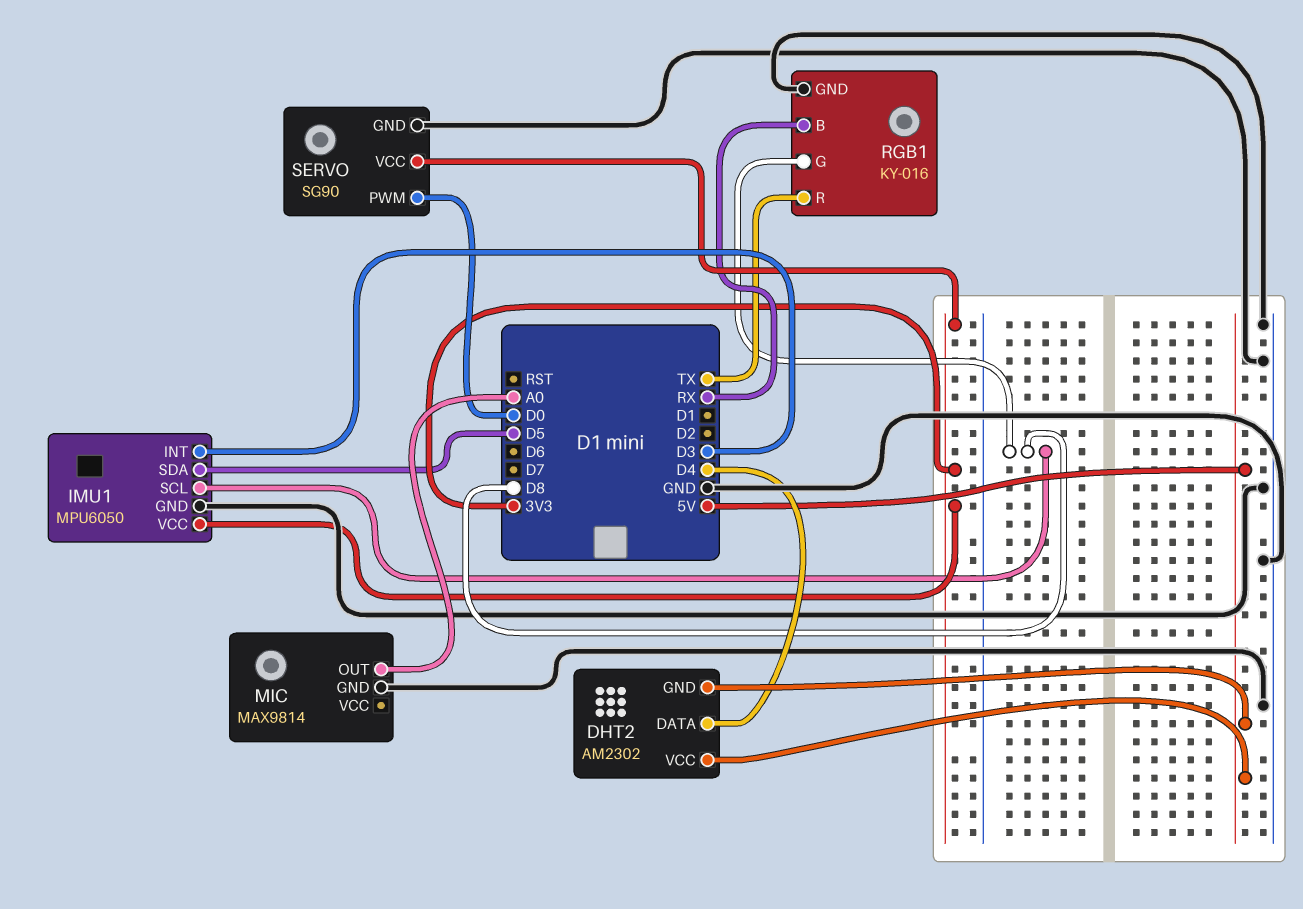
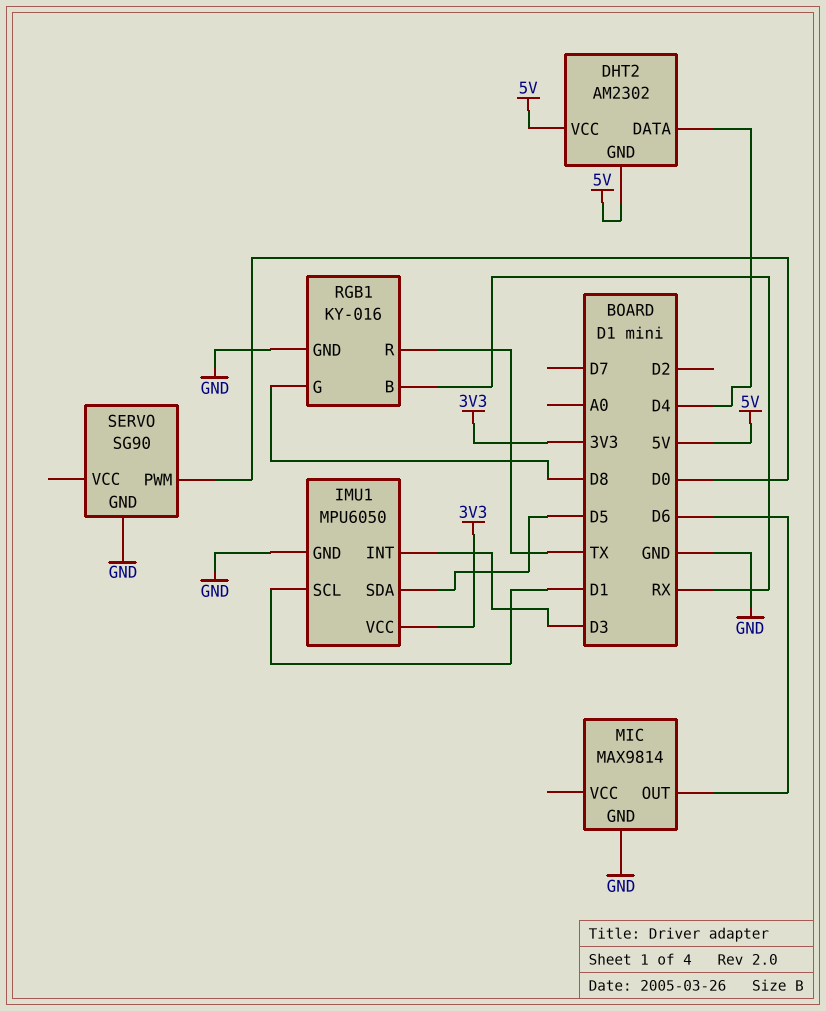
IMU1 pin SCL: D8 -> D1
MIC pin OUT: A0 -> D6
SERVO pin VCC: 3V3 -> none

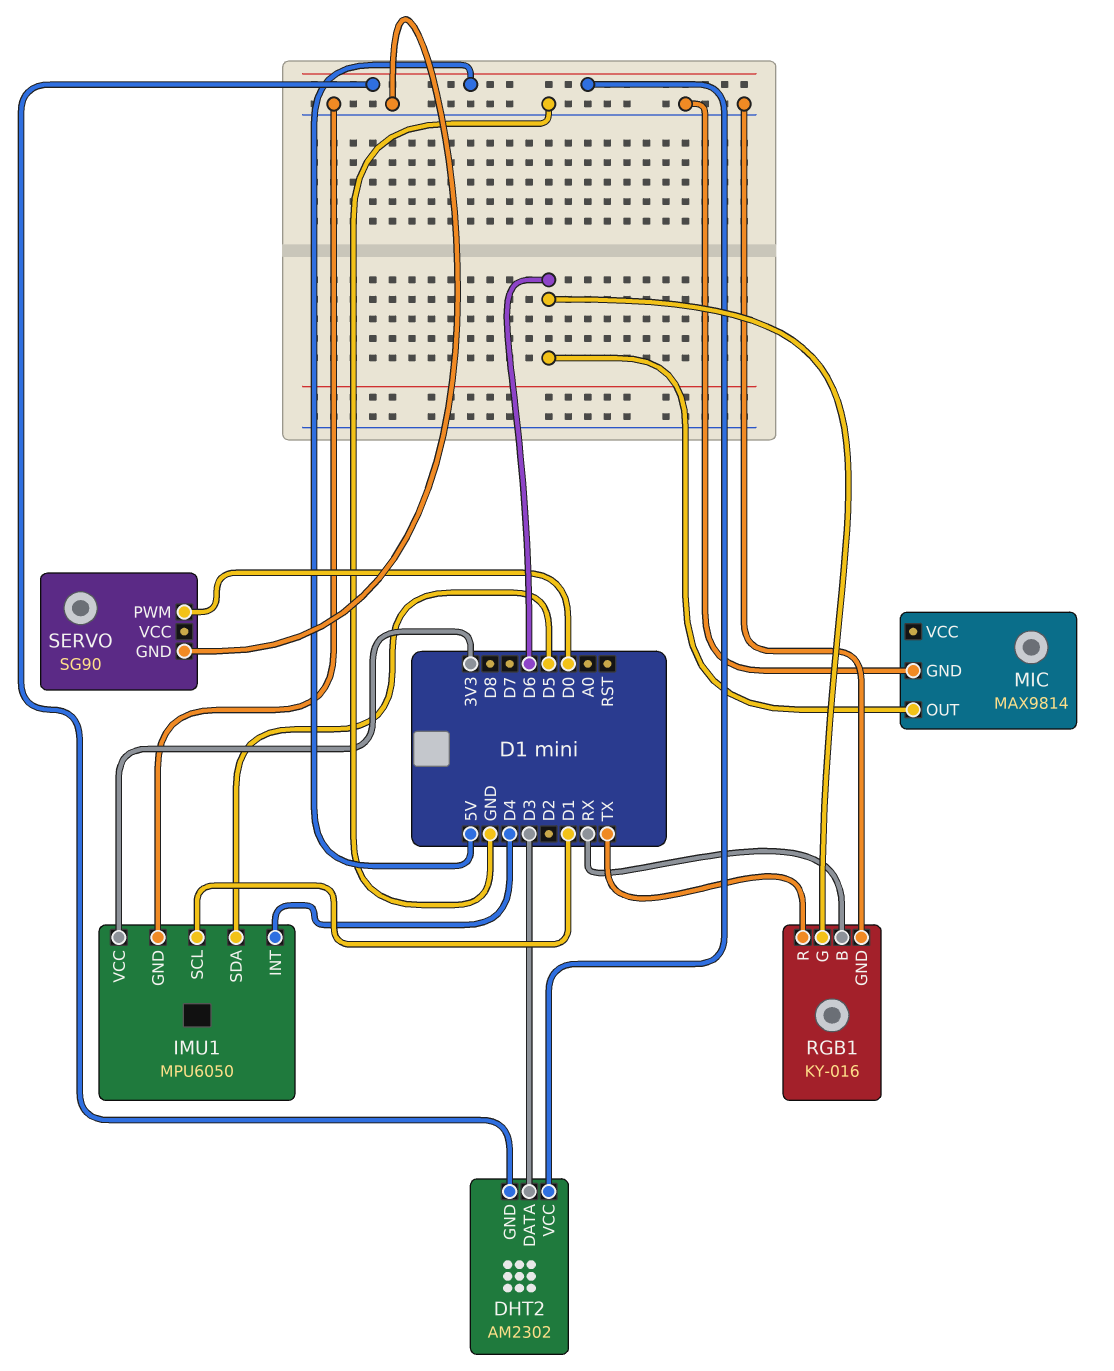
DHT2 pin DATA: D4 -> D3
IMU1 pin INT: D3 -> D4
RGB1 pin G: D8 -> D6

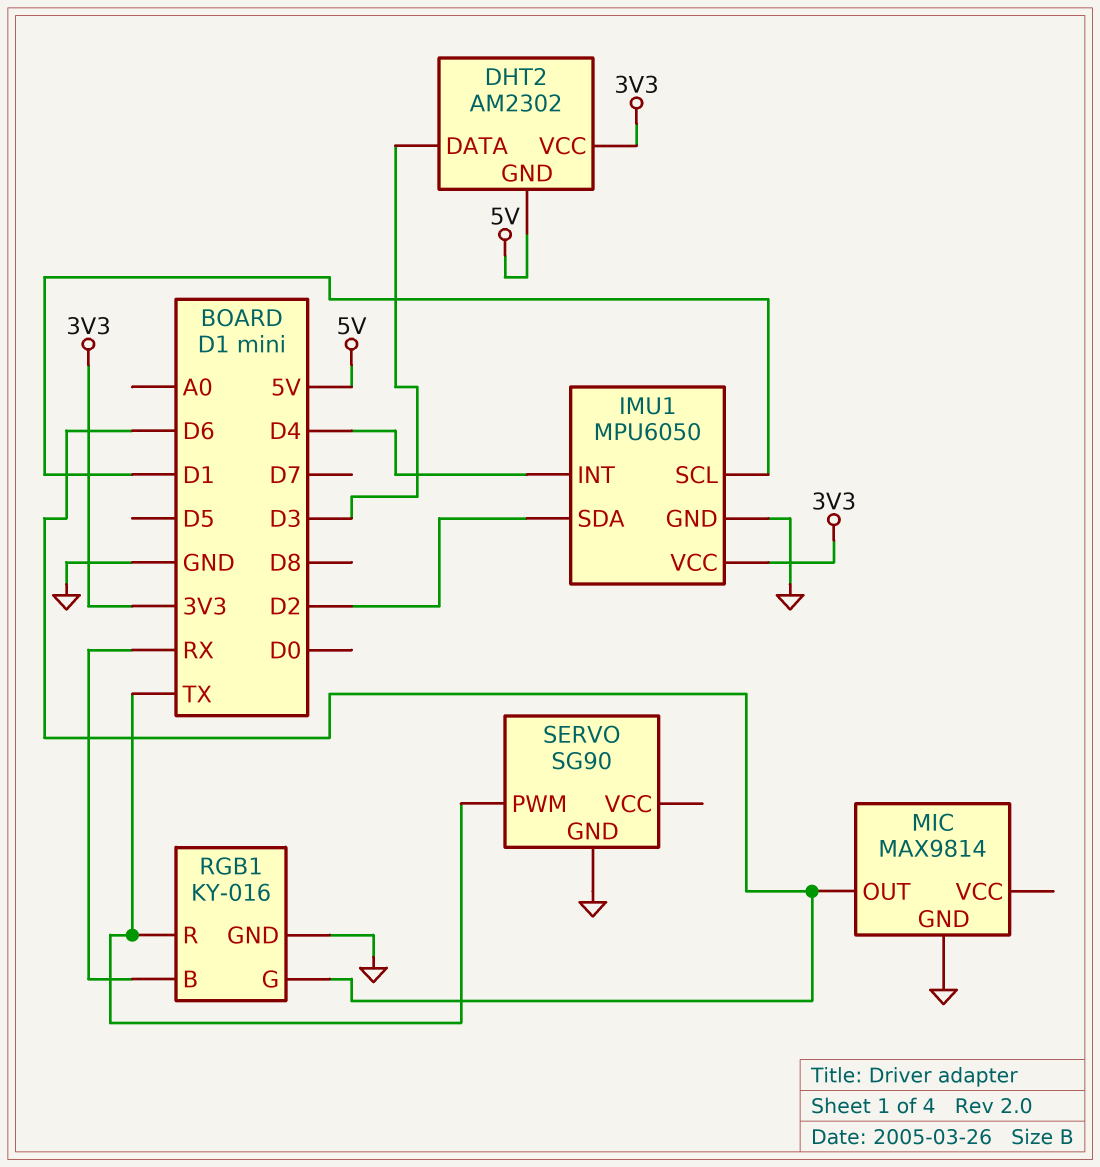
DHT2 pin VCC: 5V -> 3V3
IMU1 pin SDA: D5 -> D2
SERVO pin PWM: D0 -> TX

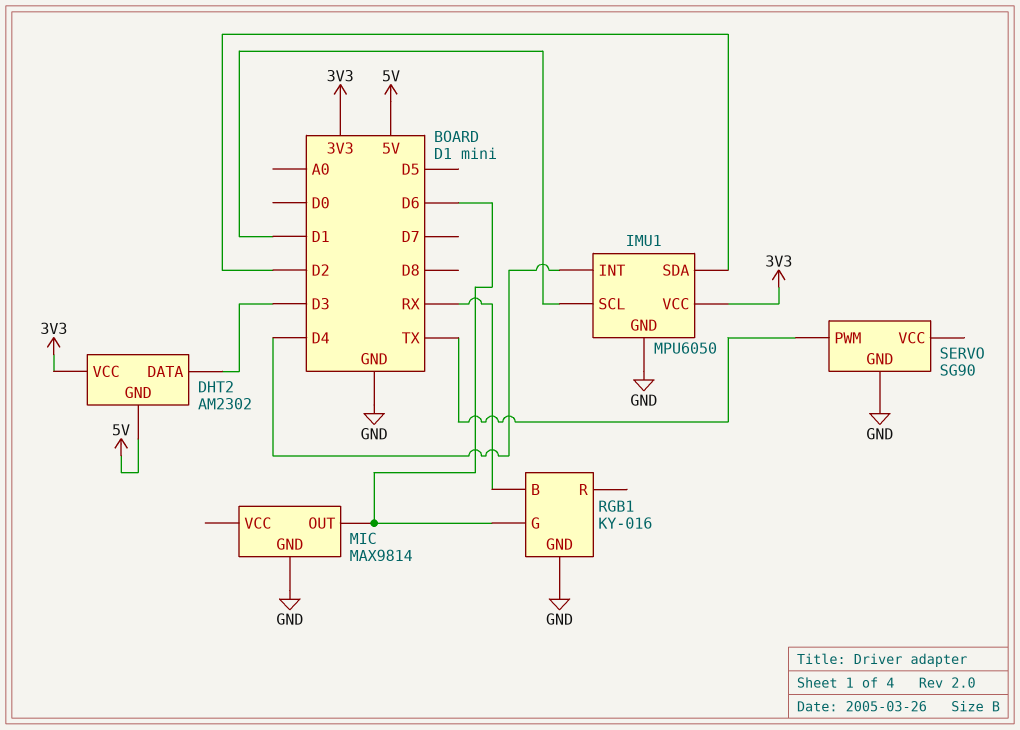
RGB1 pin R: TX -> none

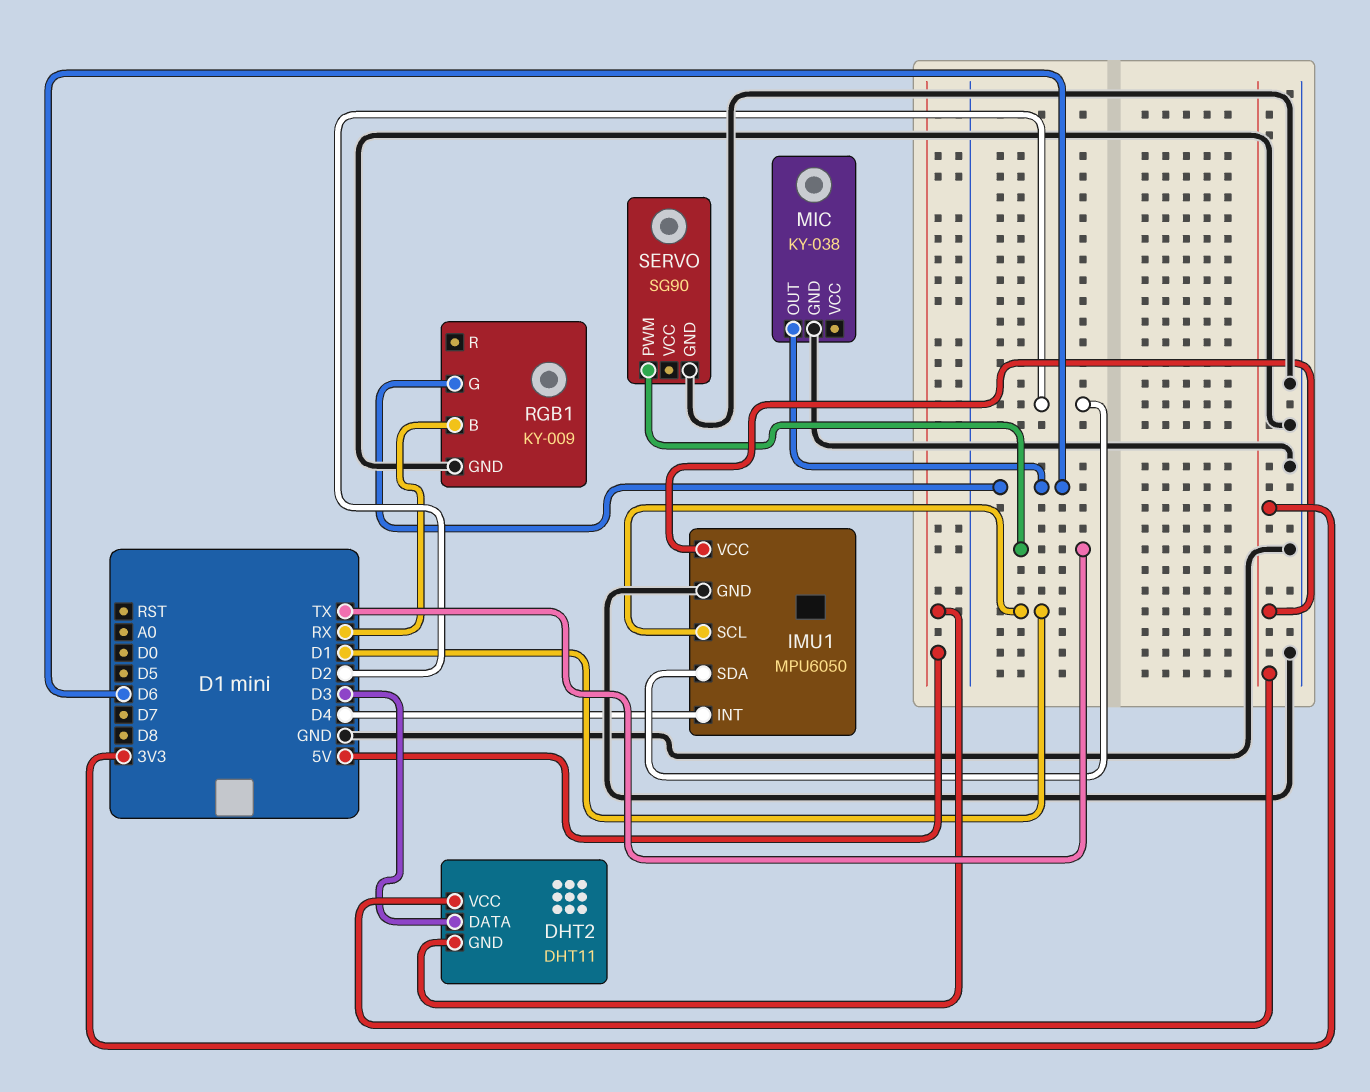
DHT2: AM2302 -> DHT11
MIC: MAX9814 -> KY-038
RGB1: KY-016 -> KY-009

